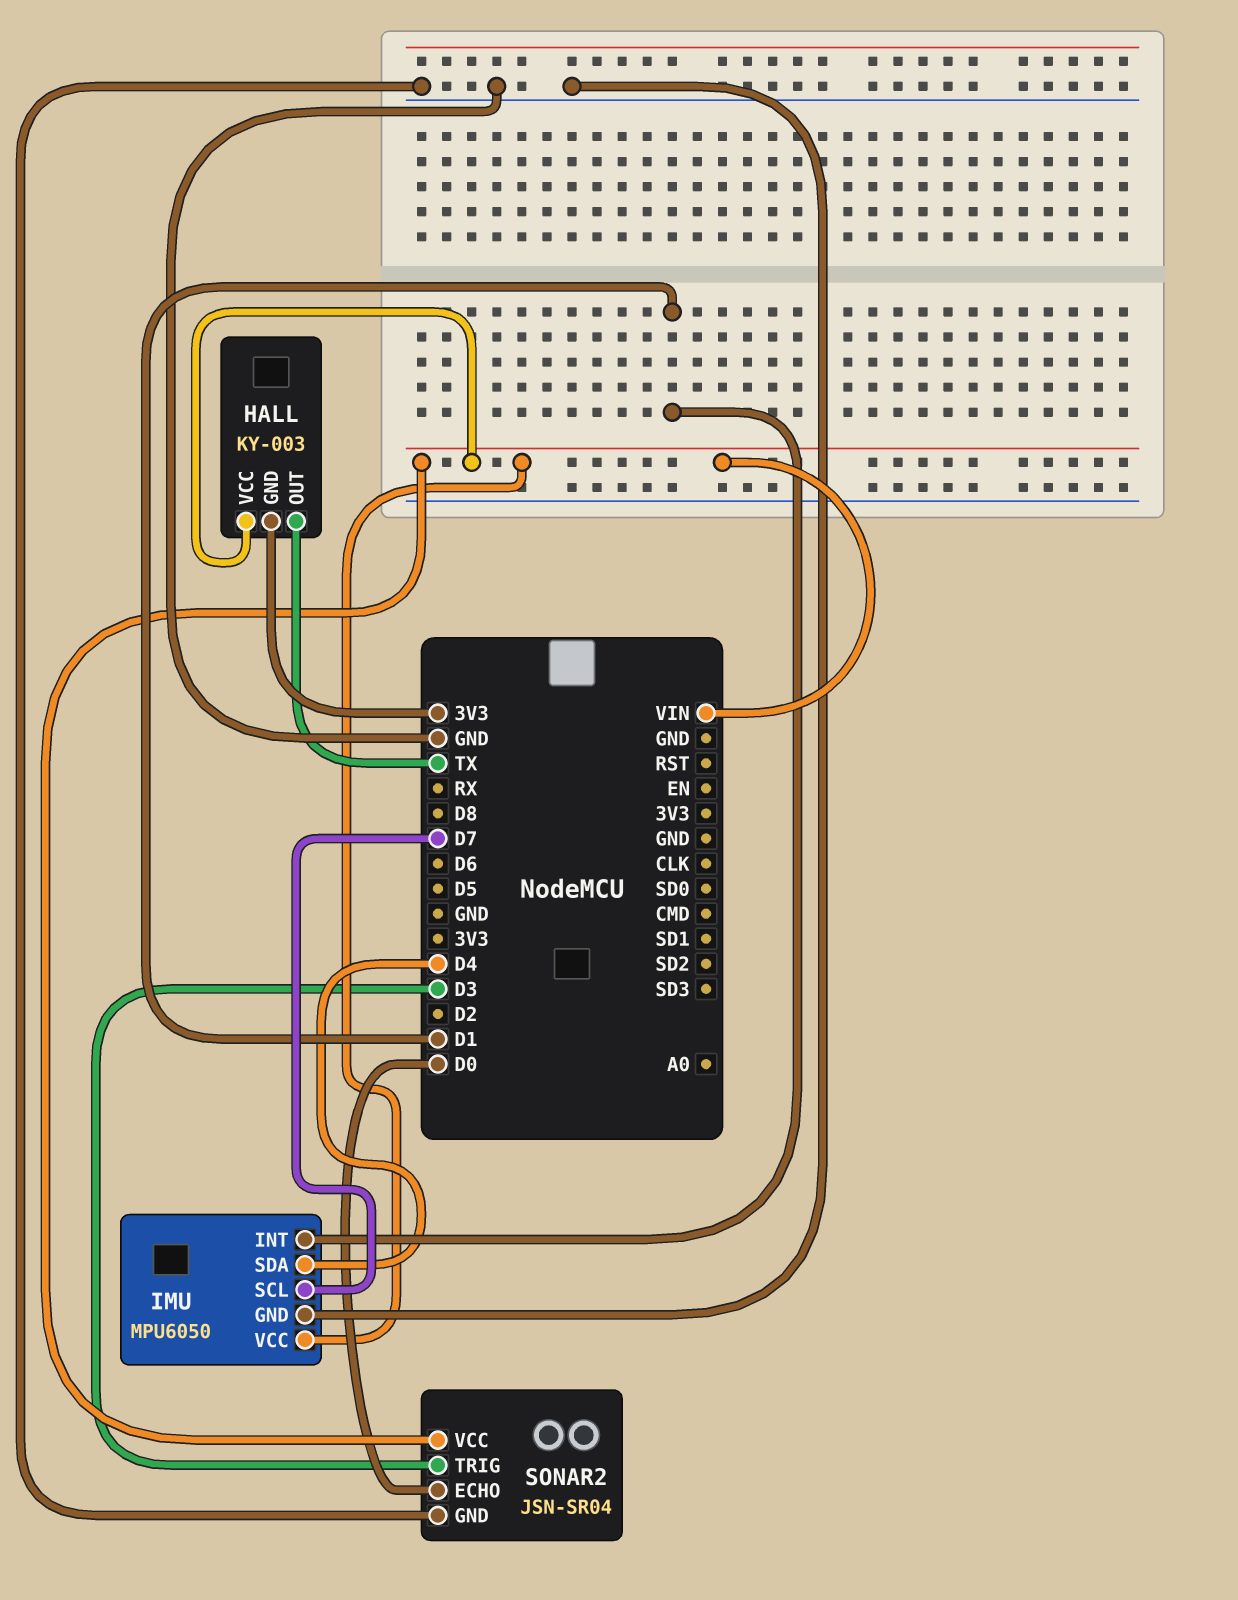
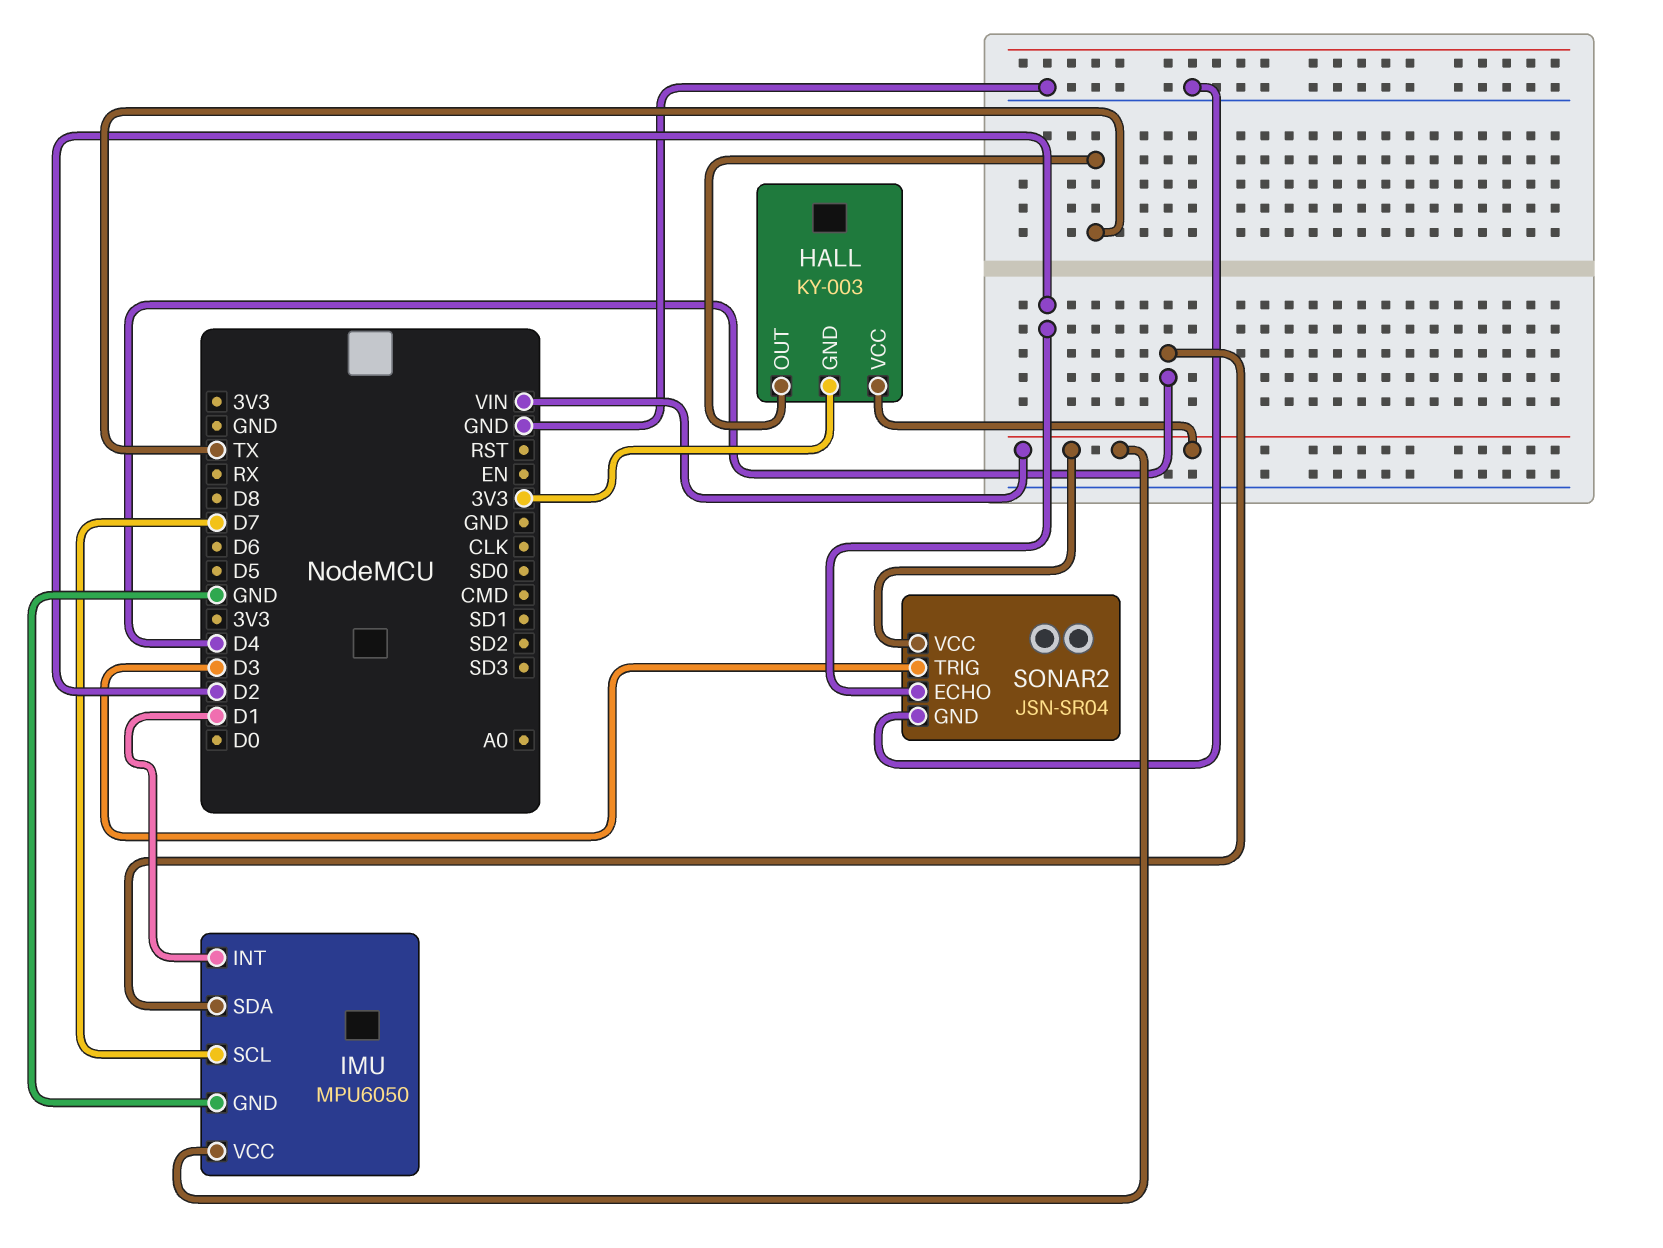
SONAR2 pin ECHO: D0 -> D2

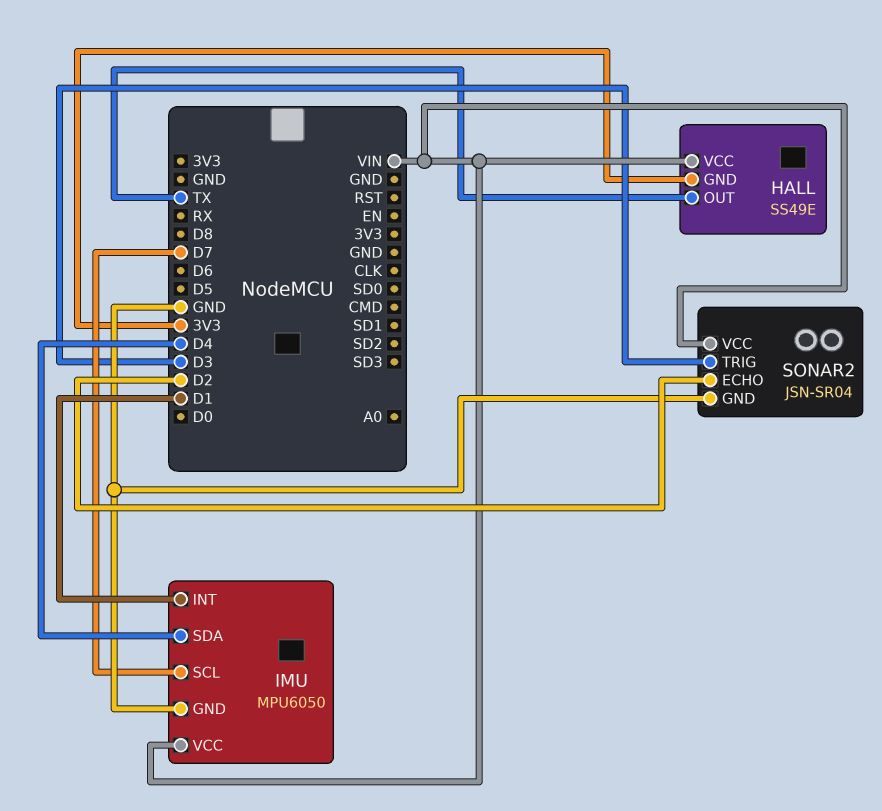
HALL: KY-003 -> SS49E

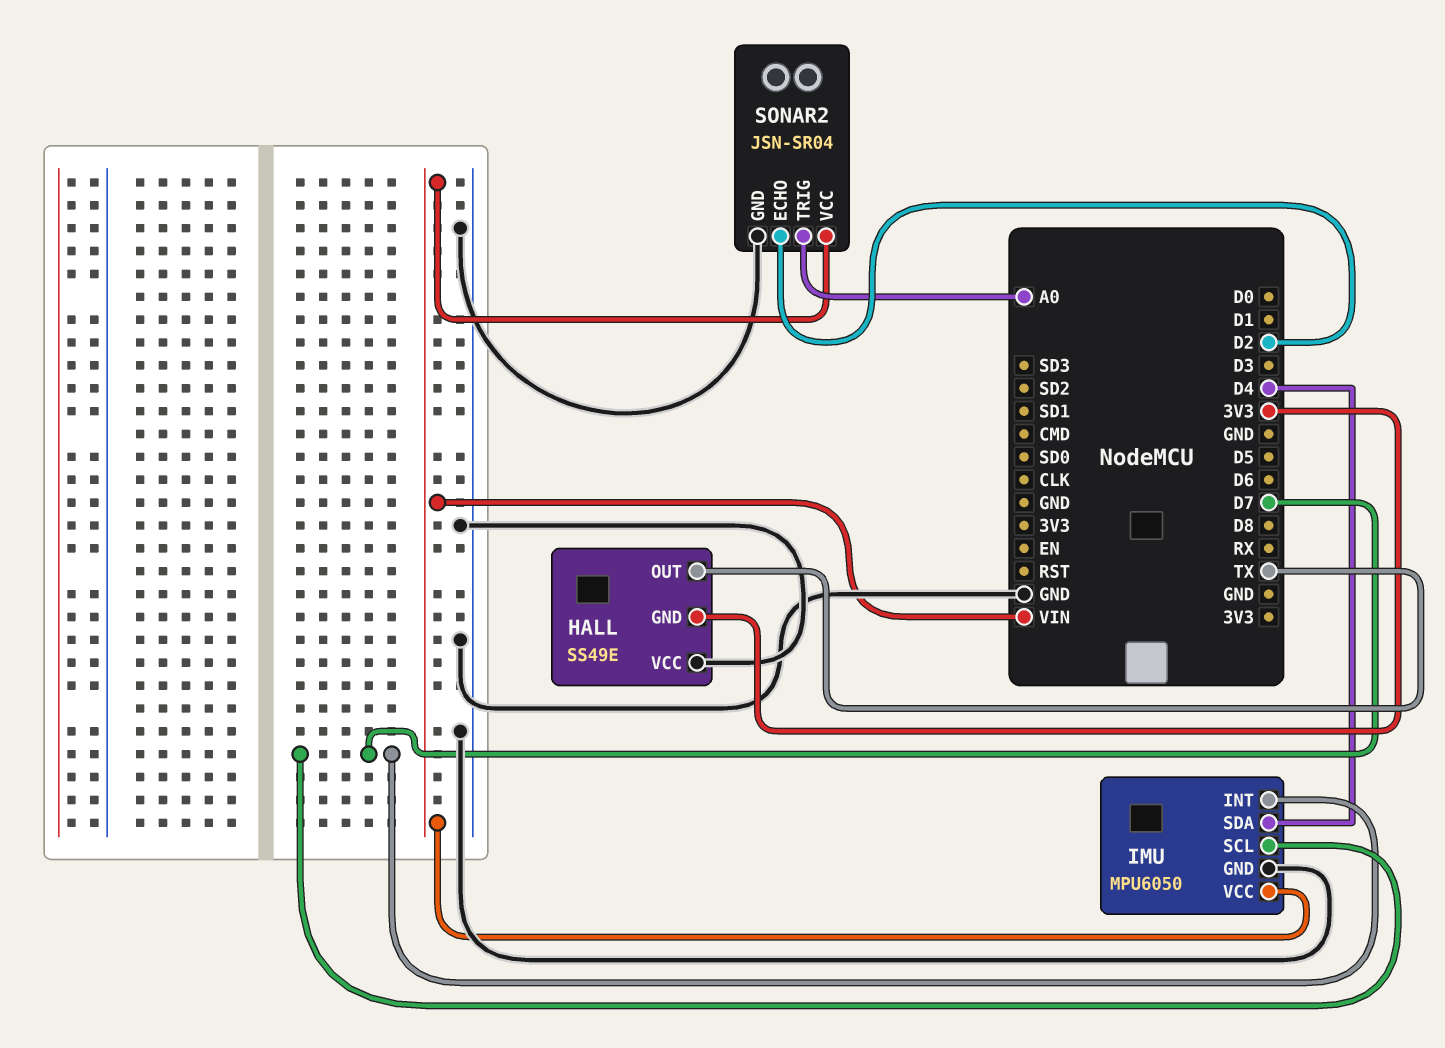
HALL pin VCC: VIN -> GND
IMU pin INT: D1 -> D7
SONAR2 pin TRIG: D3 -> A0

